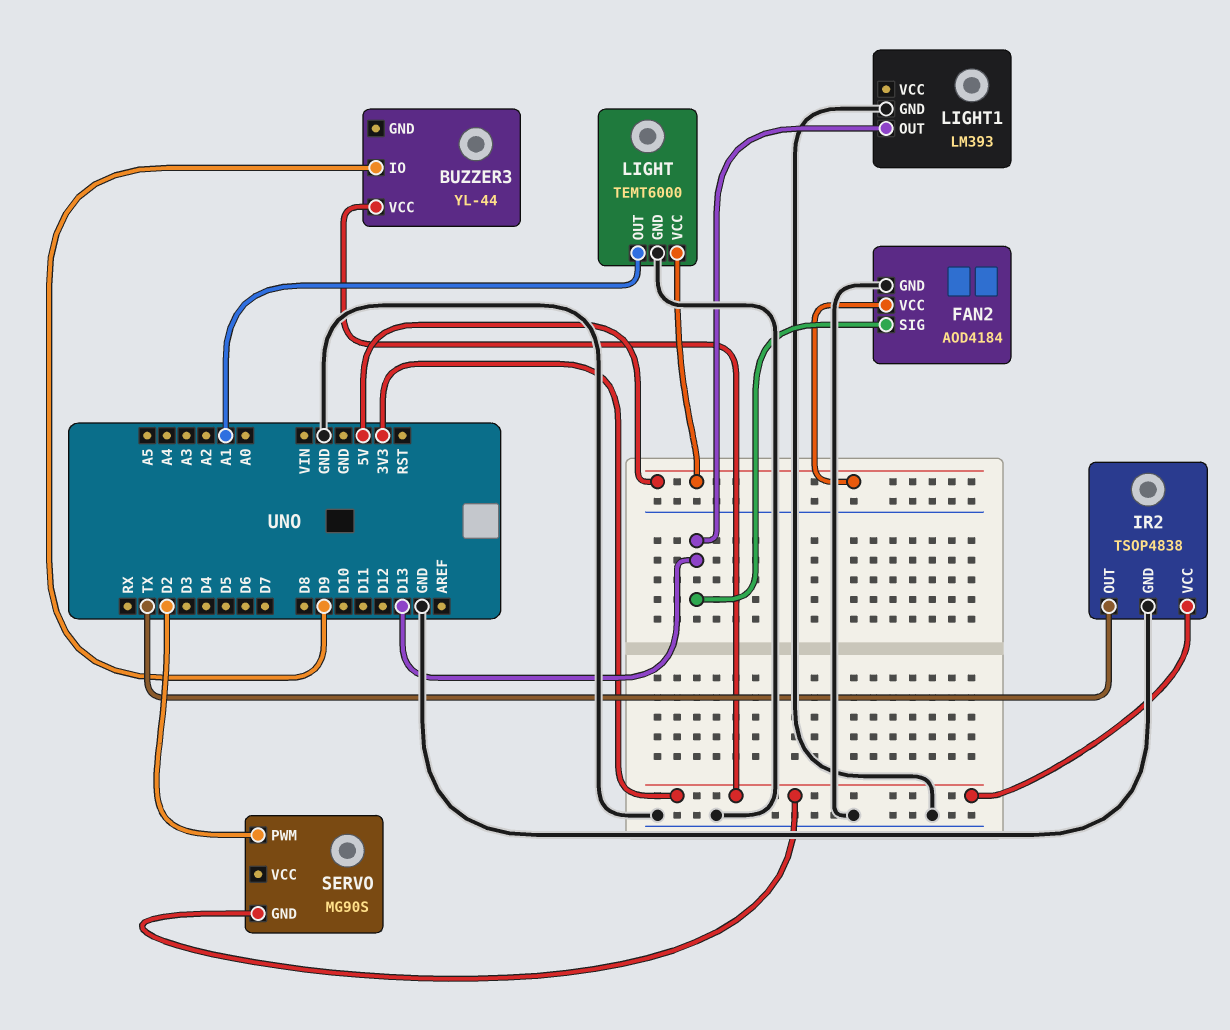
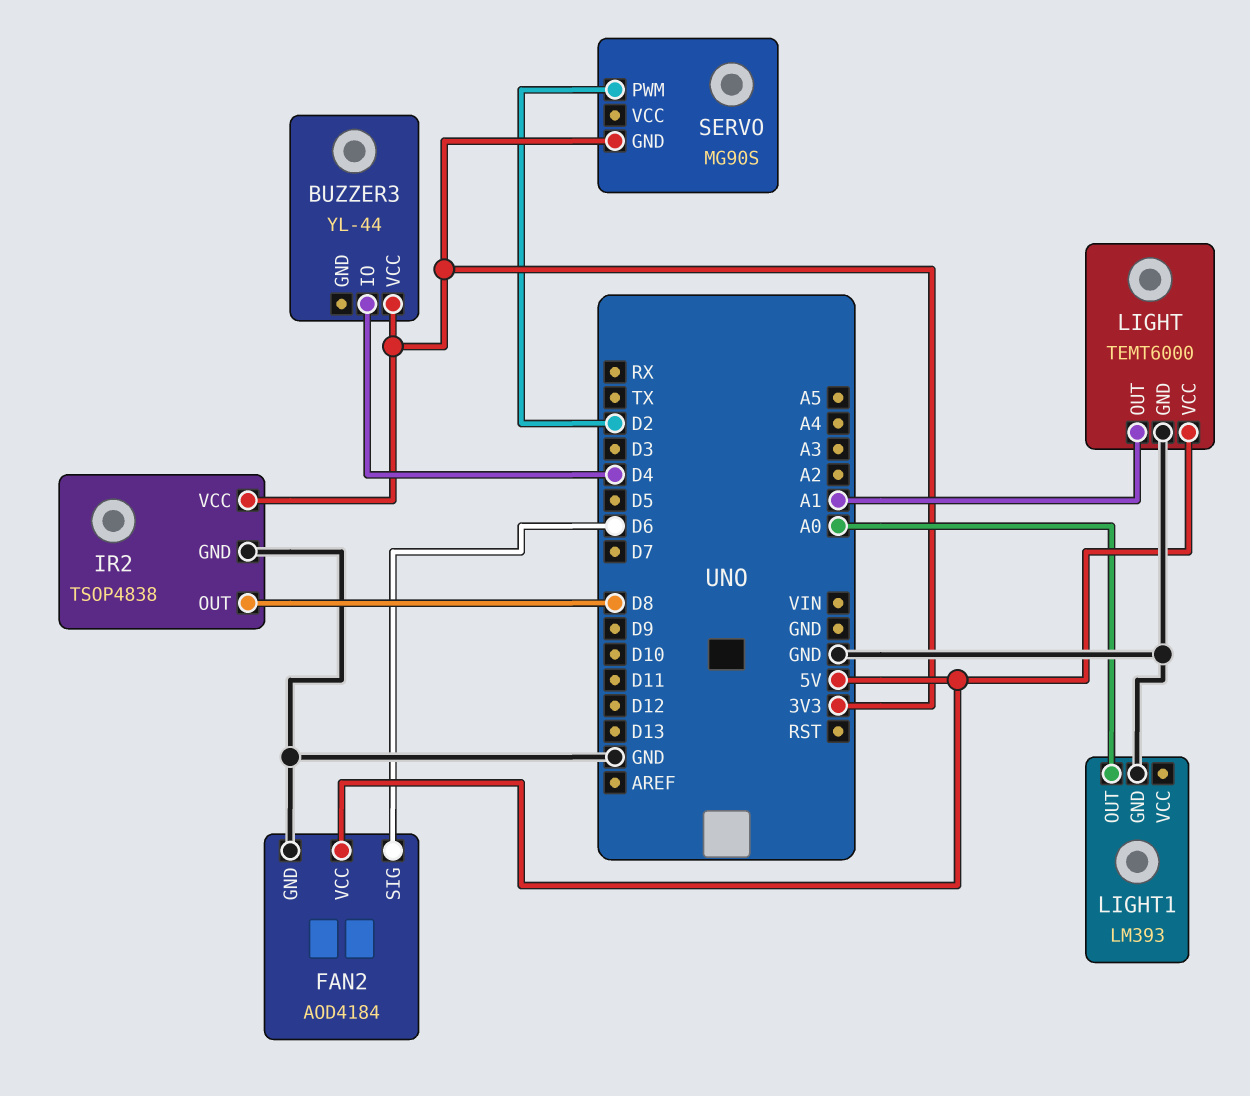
BUZZER3 pin IO: D9 -> D4
FAN2 pin SIG: D13 -> D6
IR2 pin OUT: TX -> D8
LIGHT1 pin OUT: D13 -> A0

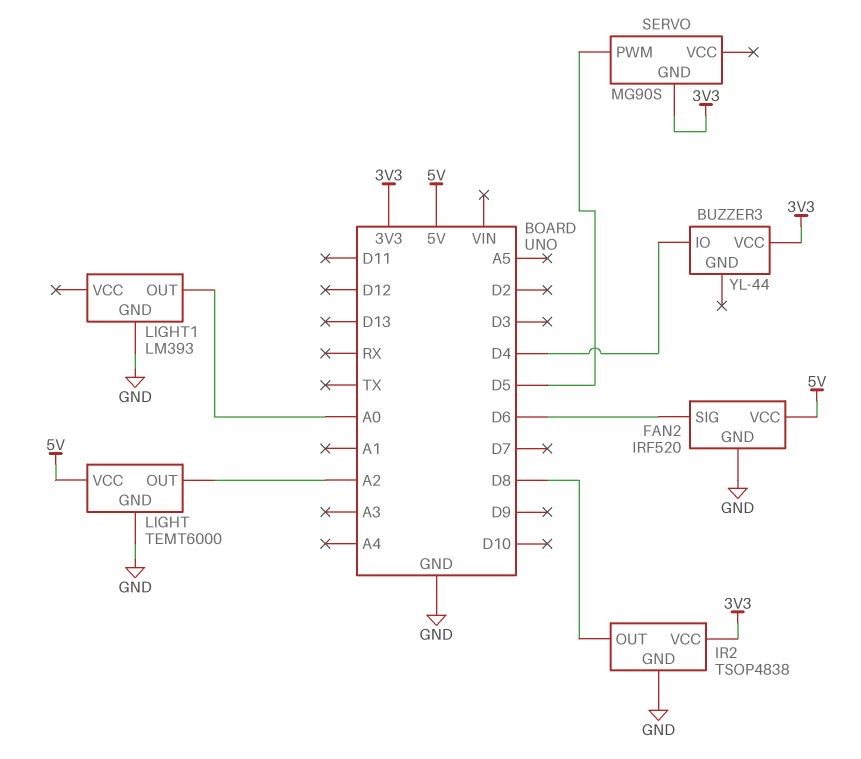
FAN2: AOD4184 -> IRF520
LIGHT pin OUT: A1 -> A2
SERVO pin PWM: D2 -> D5

